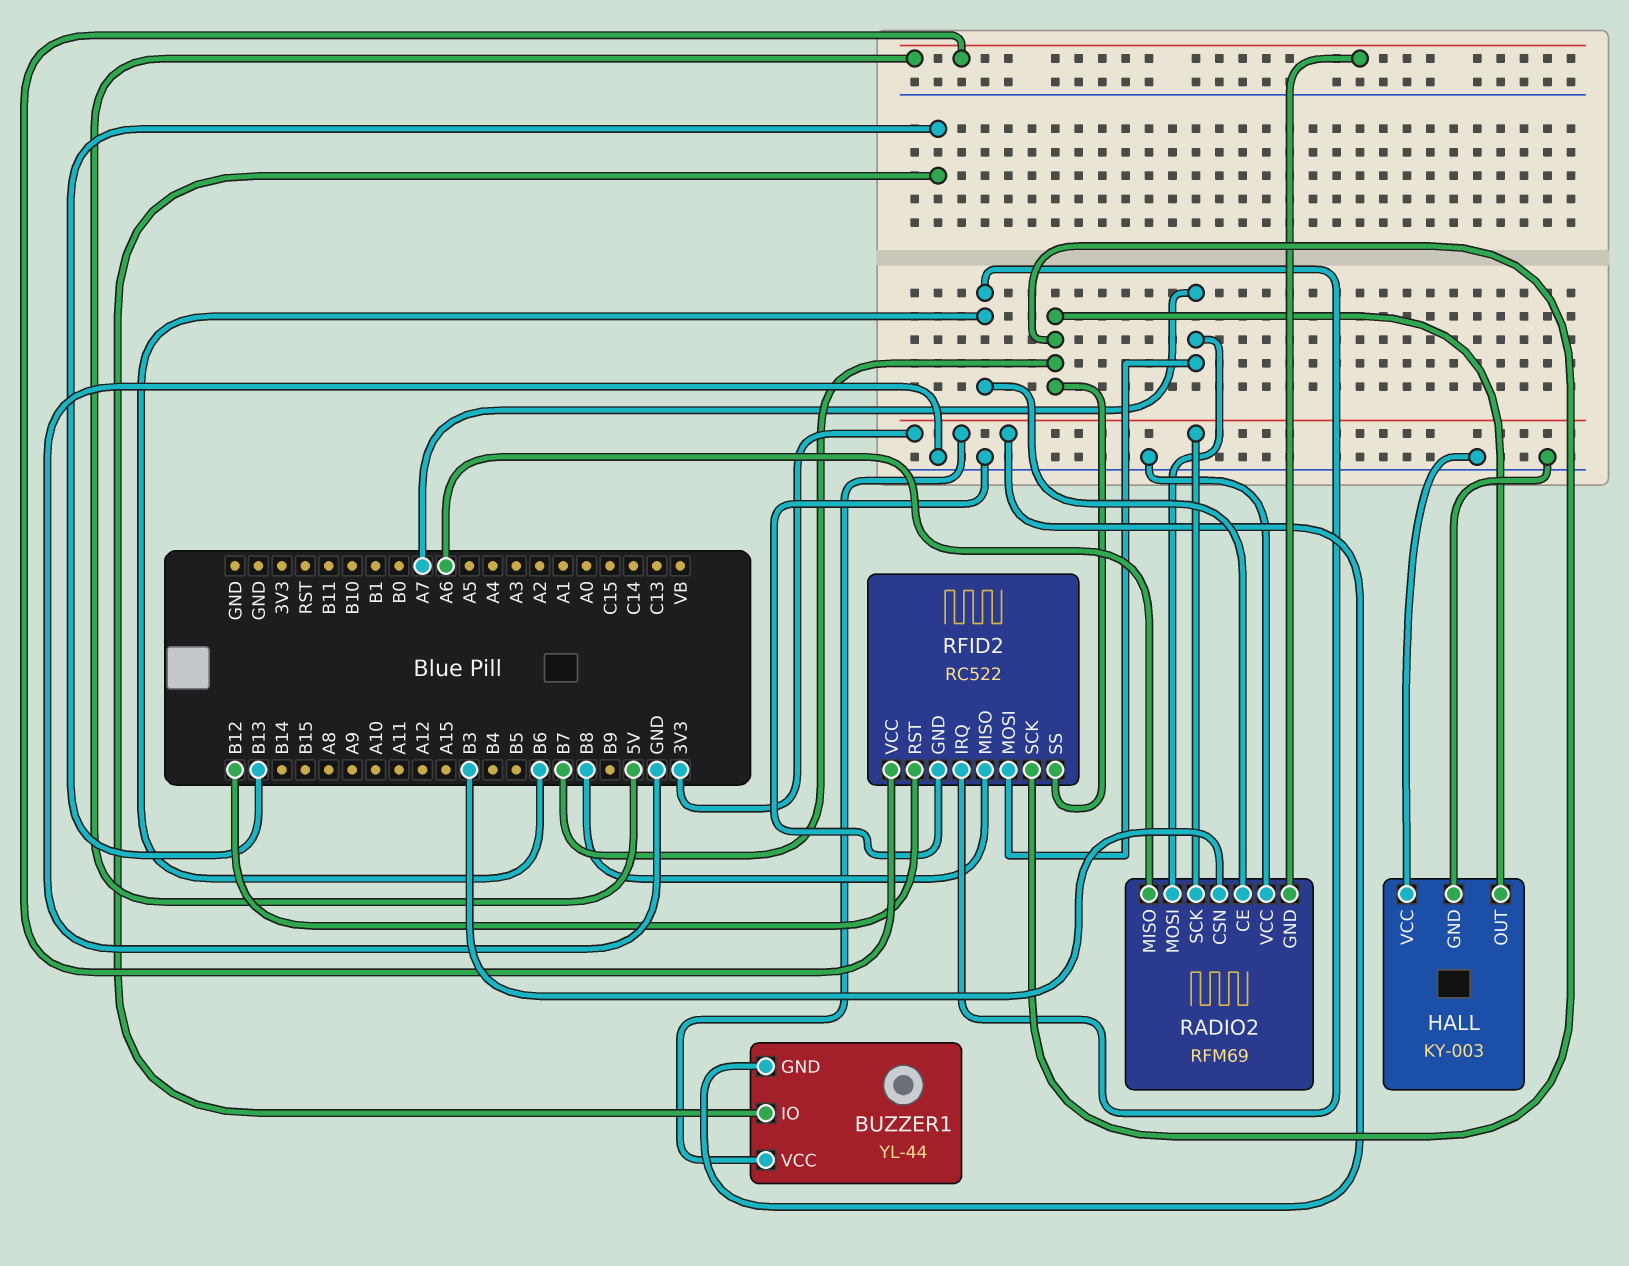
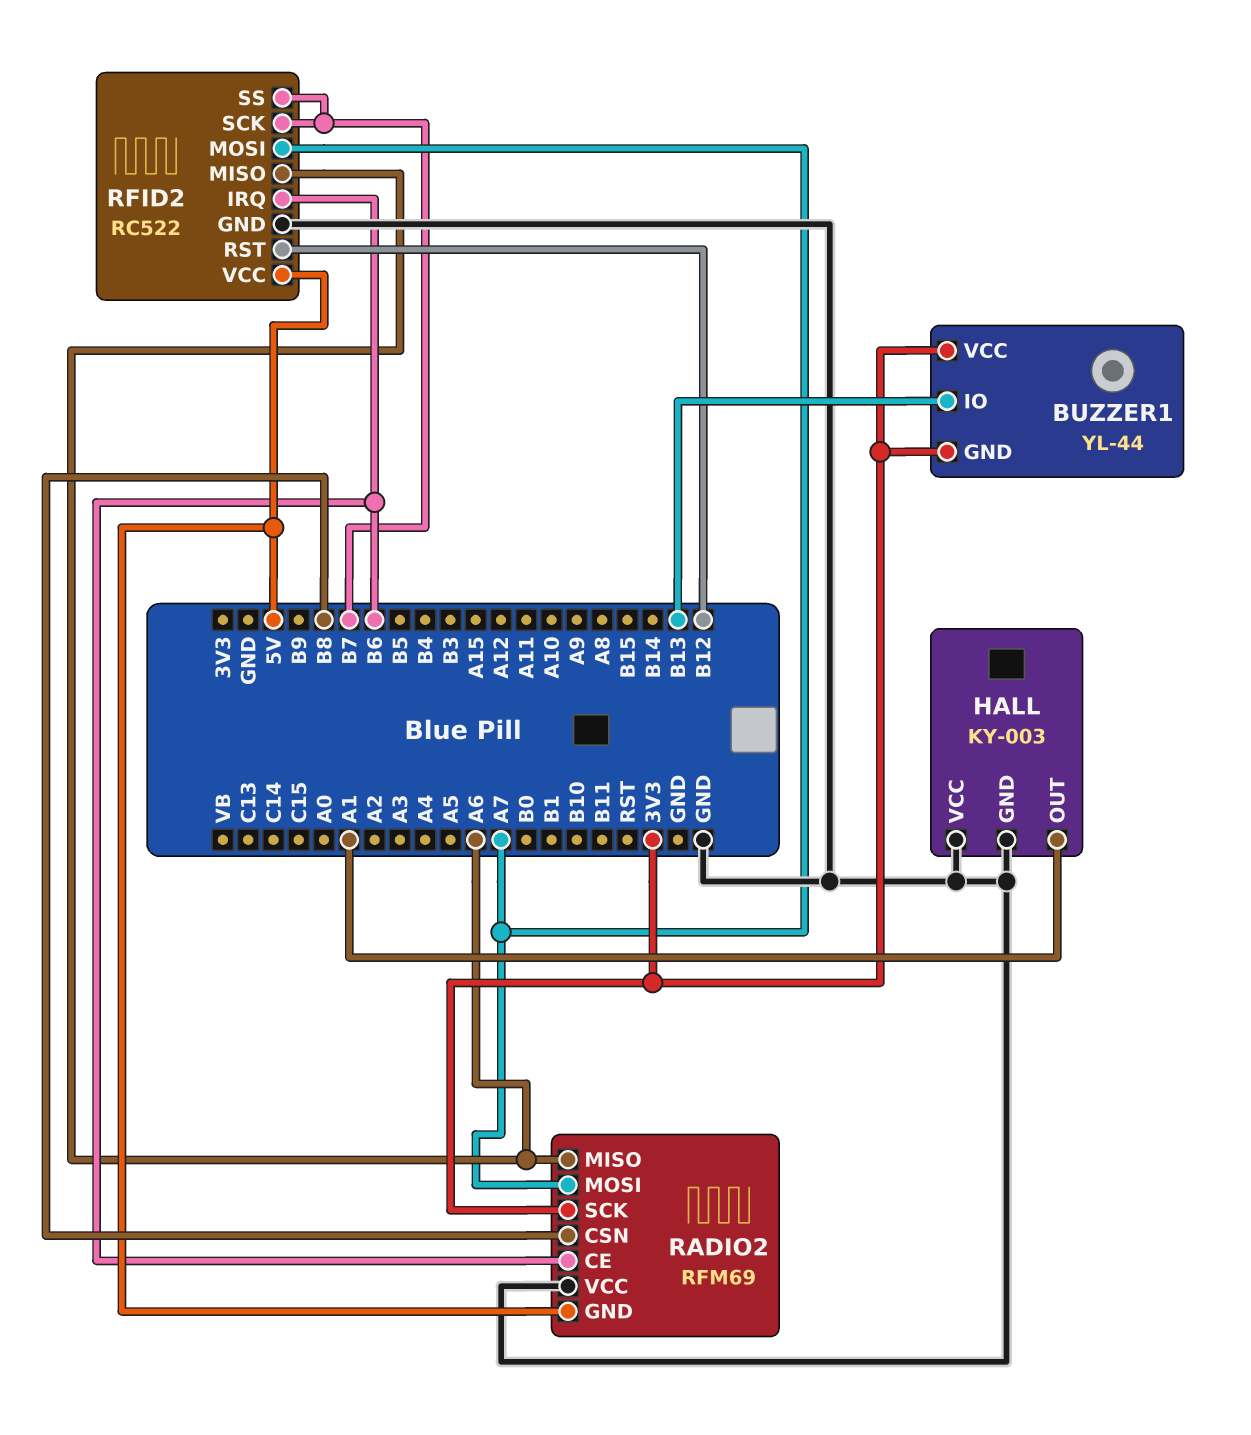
HALL pin OUT: B7 -> A1
RADIO2 pin CSN: B3 -> B8
RFID2 pin MISO: B8 -> A6

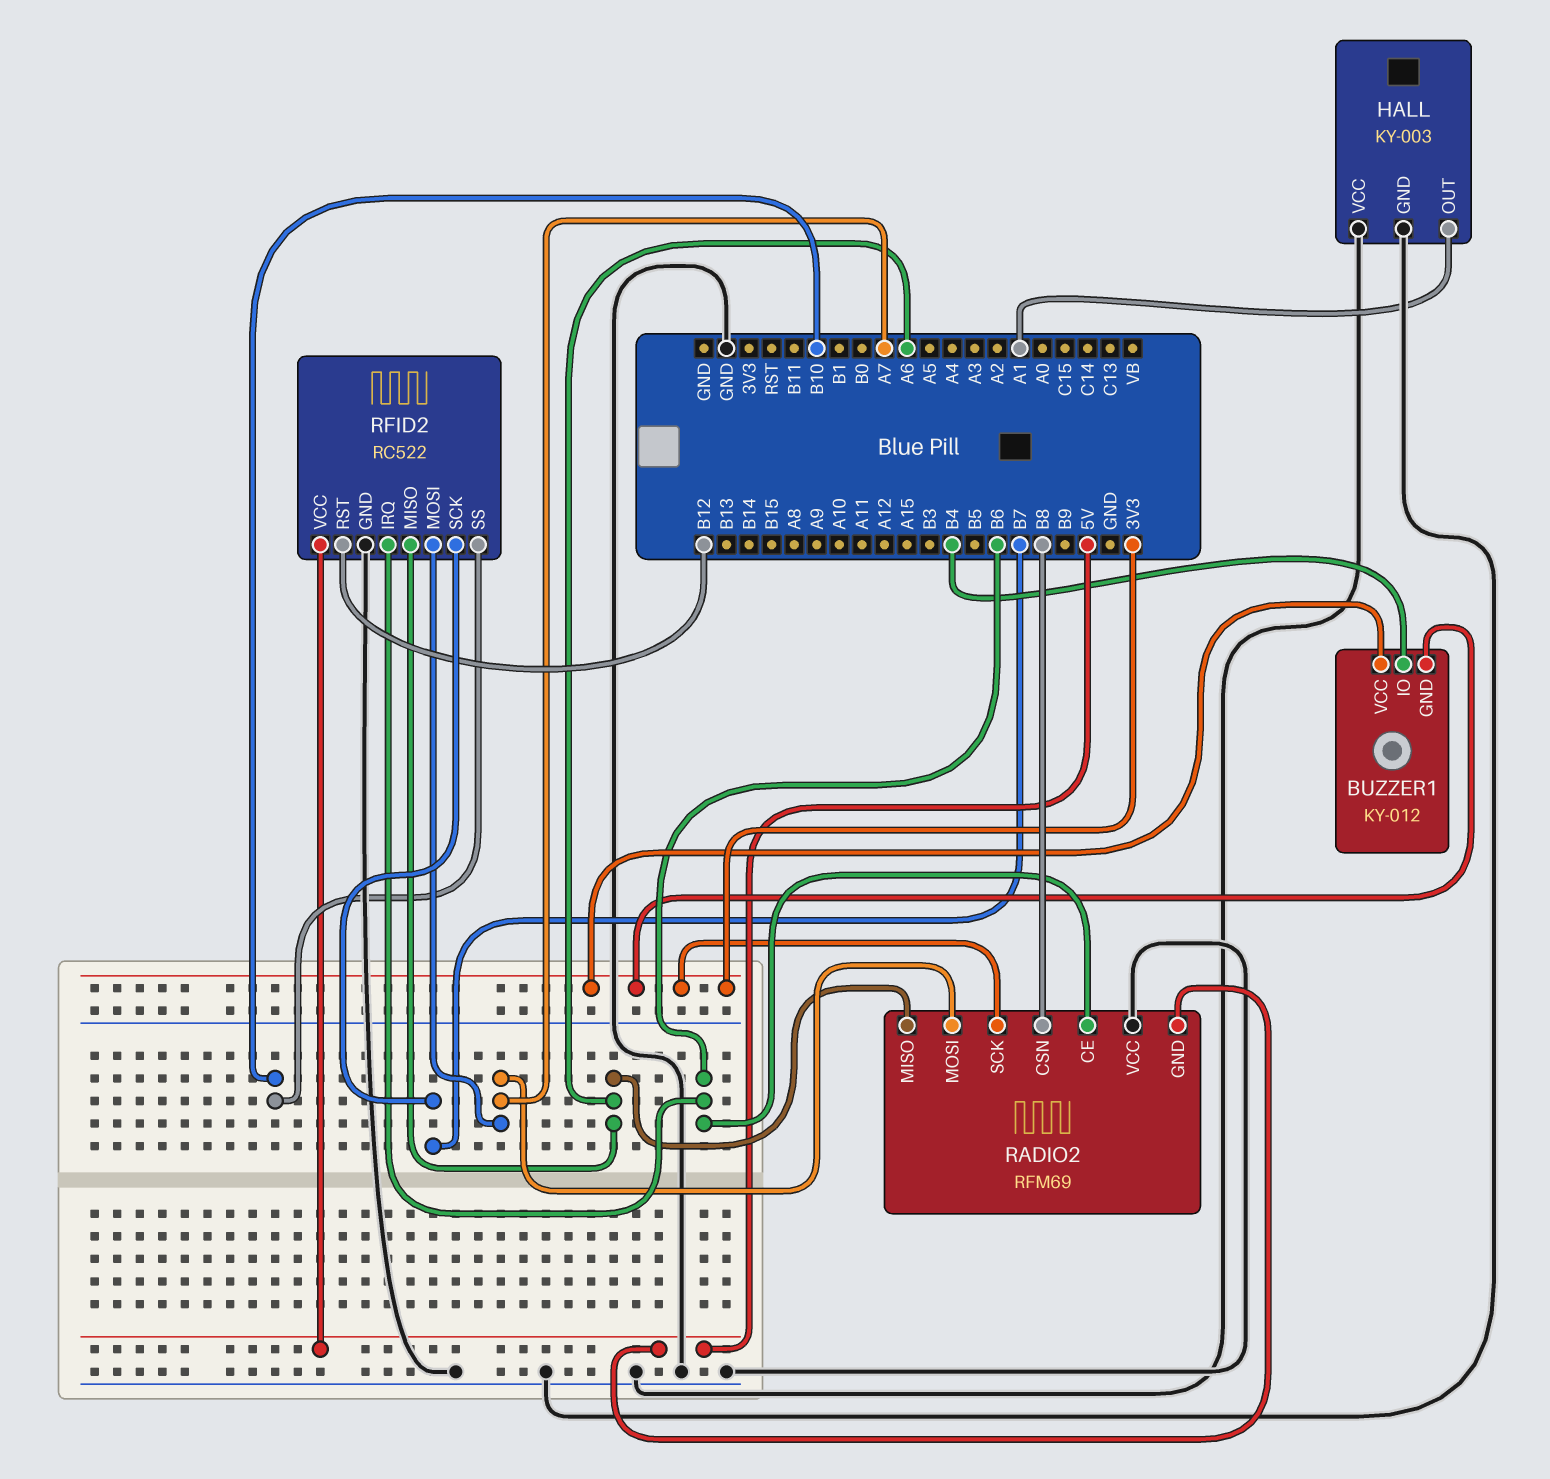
BUZZER1: YL-44 -> KY-012
BUZZER1 pin IO: B13 -> B4
RFID2 pin SS: B7 -> B10

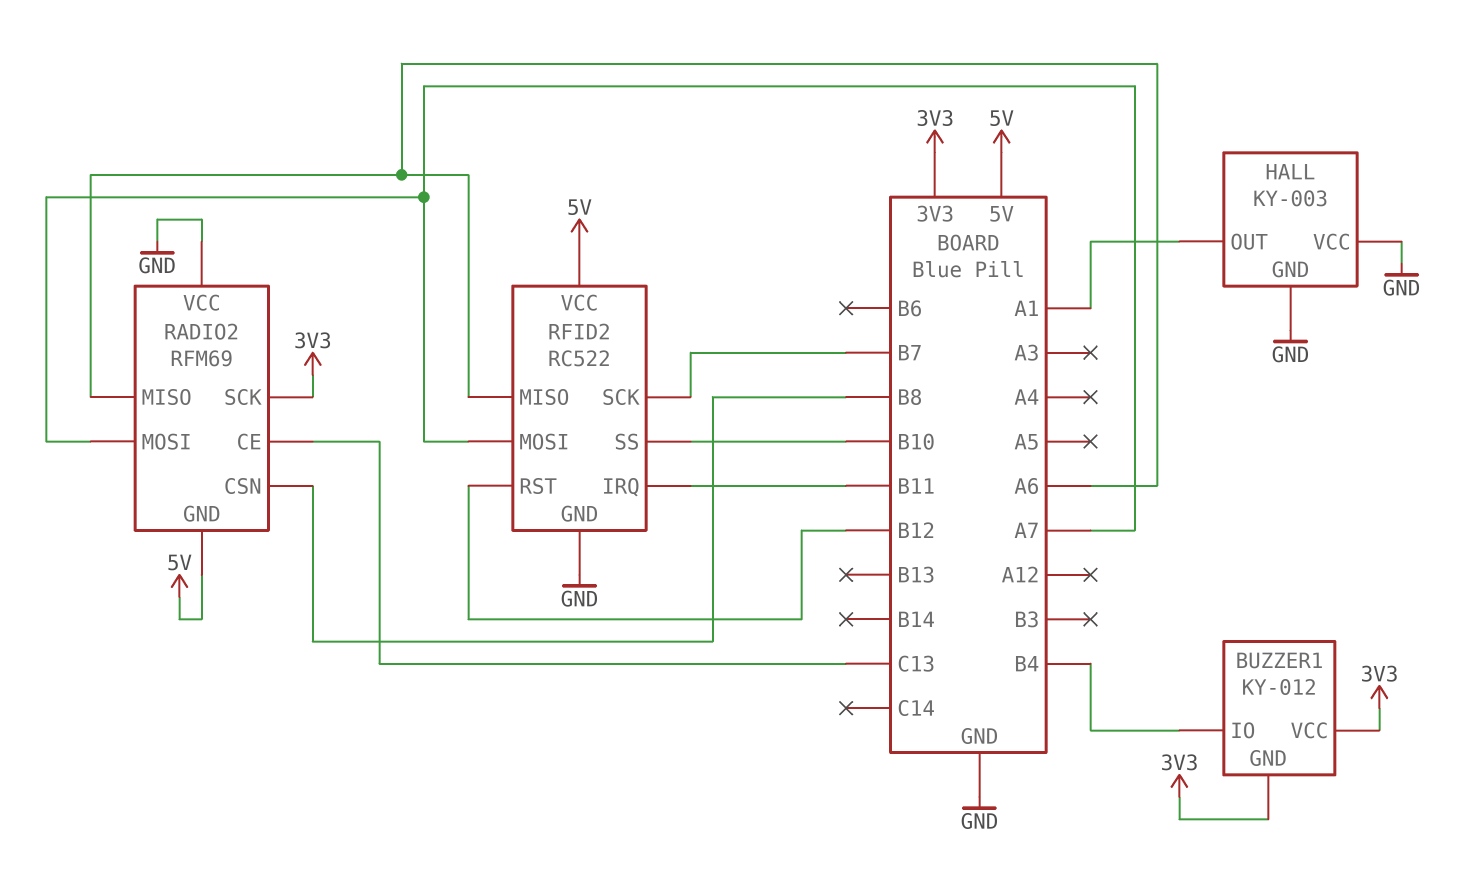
RADIO2 pin CE: B6 -> C13
RFID2 pin IRQ: B6 -> B11

